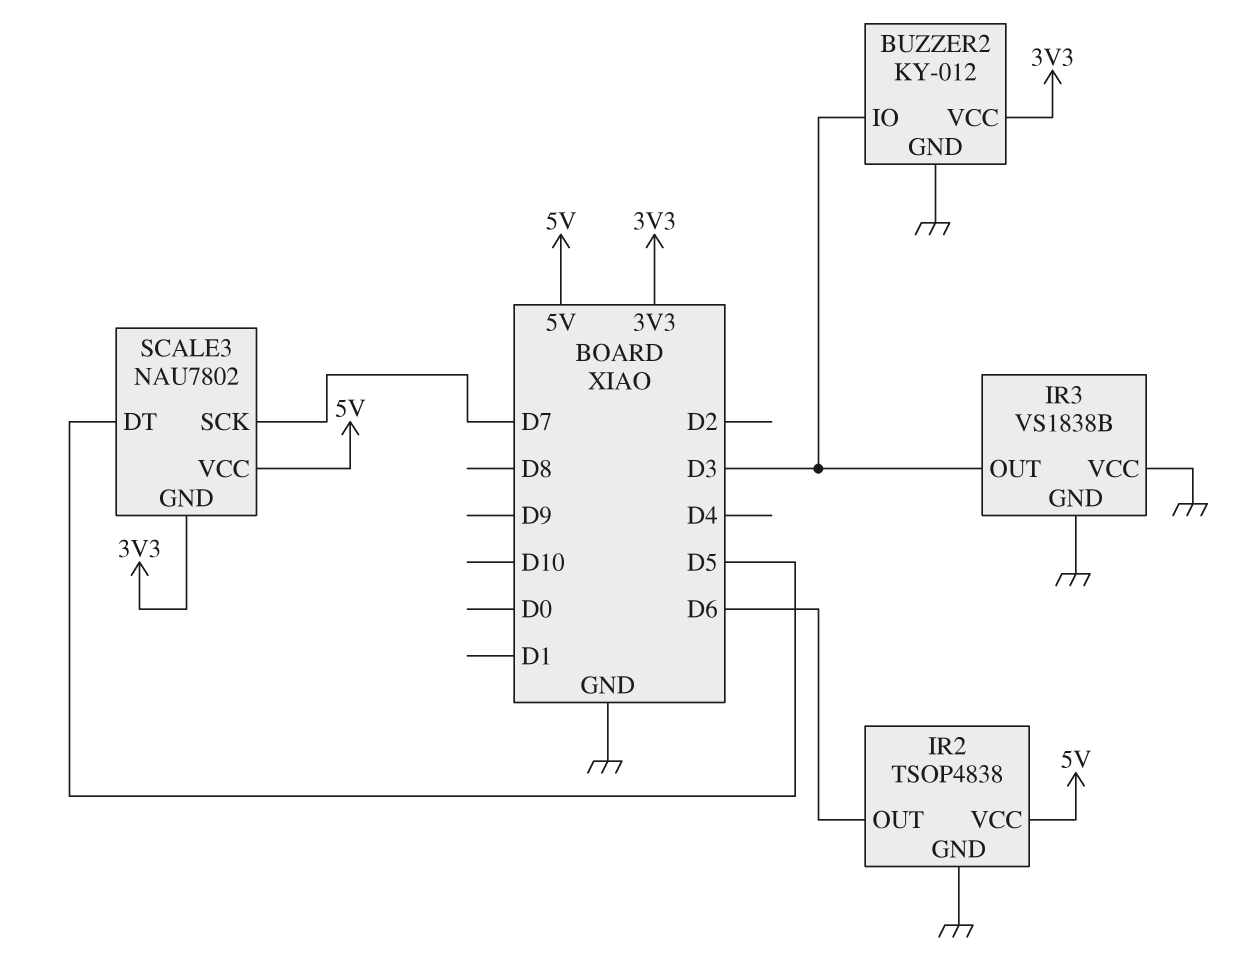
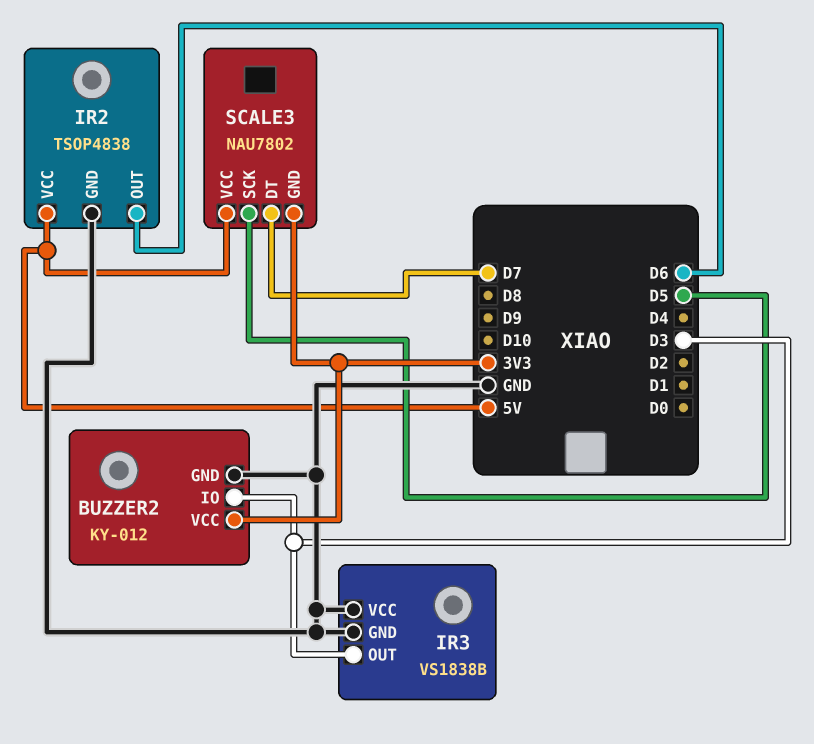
SCALE3 pin DT: D5 -> D7
SCALE3 pin SCK: D7 -> D5

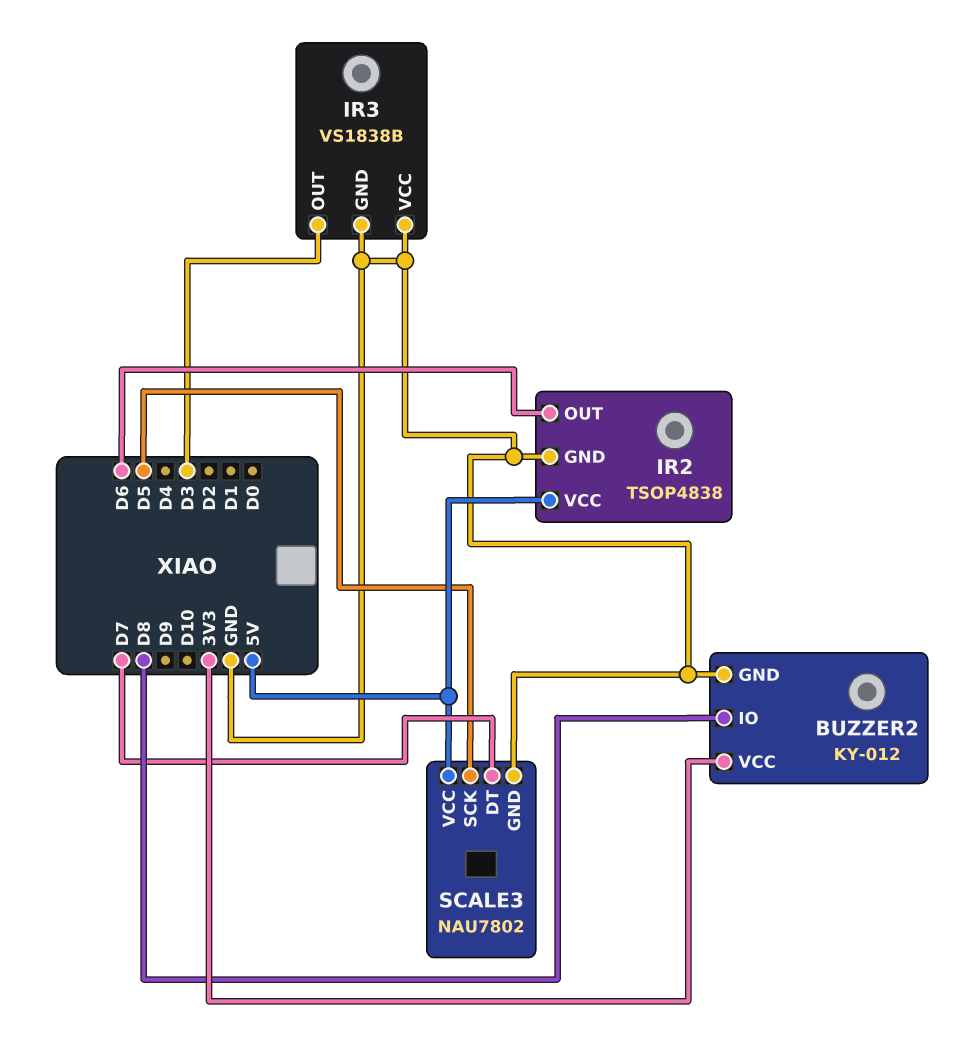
BUZZER2 pin IO: D3 -> D8
SCALE3 pin GND: 3V3 -> GND

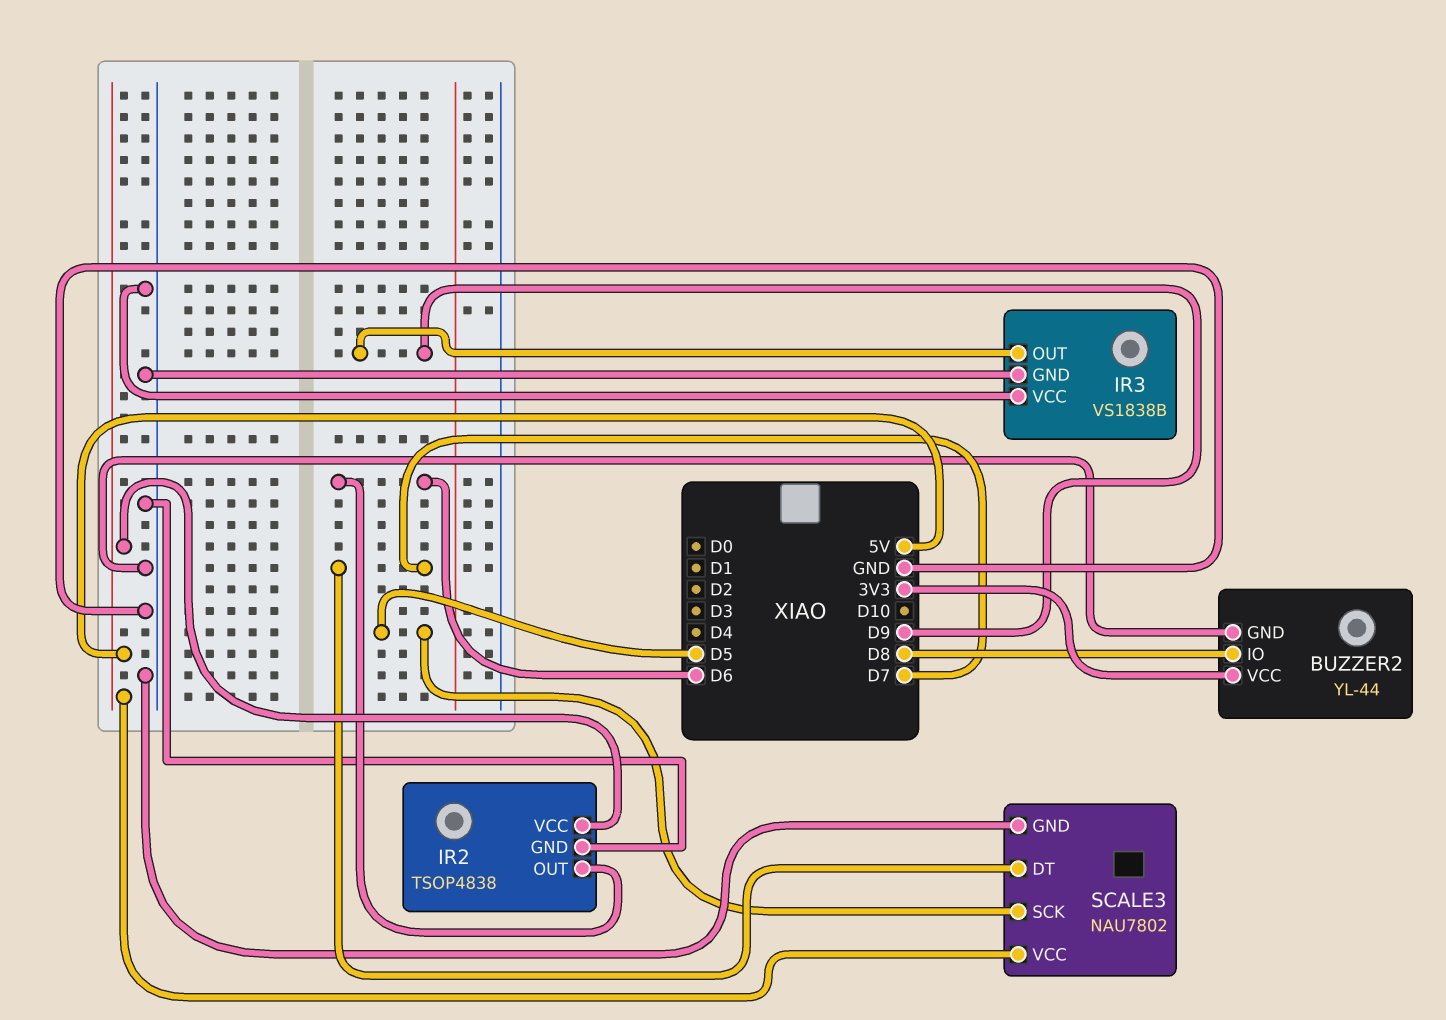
BUZZER2: KY-012 -> YL-44
IR3 pin OUT: D3 -> D9

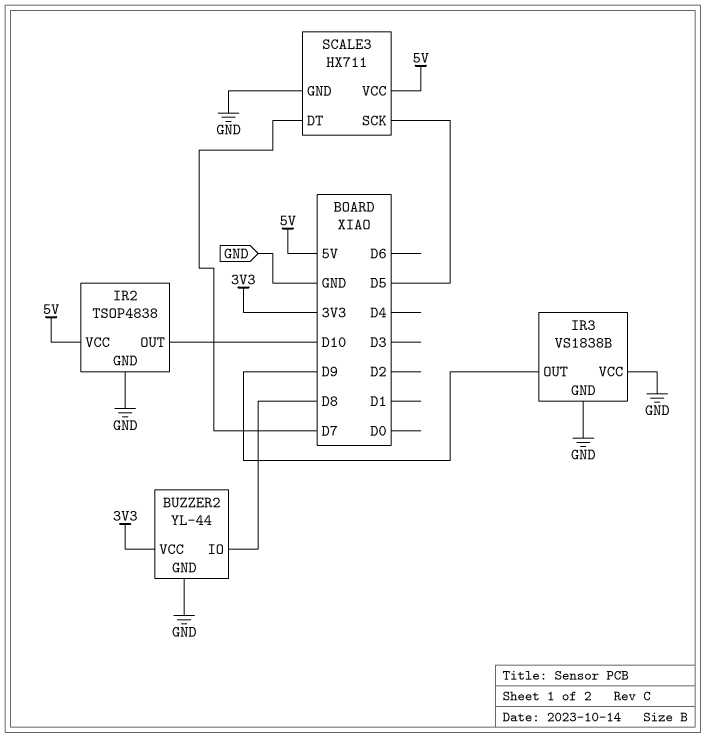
IR2 pin OUT: D6 -> D10
SCALE3: NAU7802 -> HX711

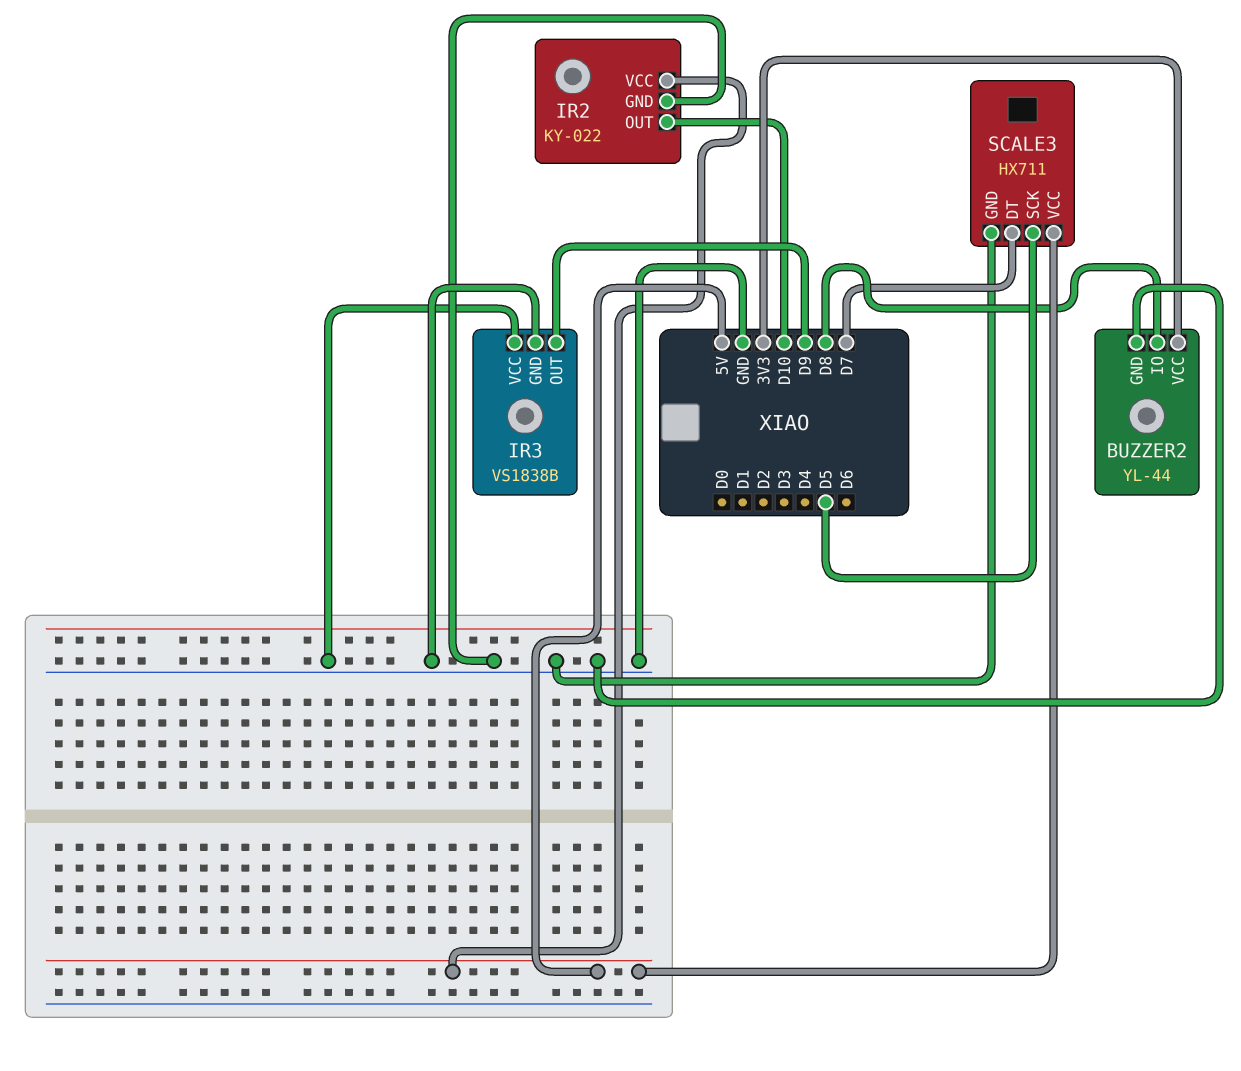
IR2: TSOP4838 -> KY-022

